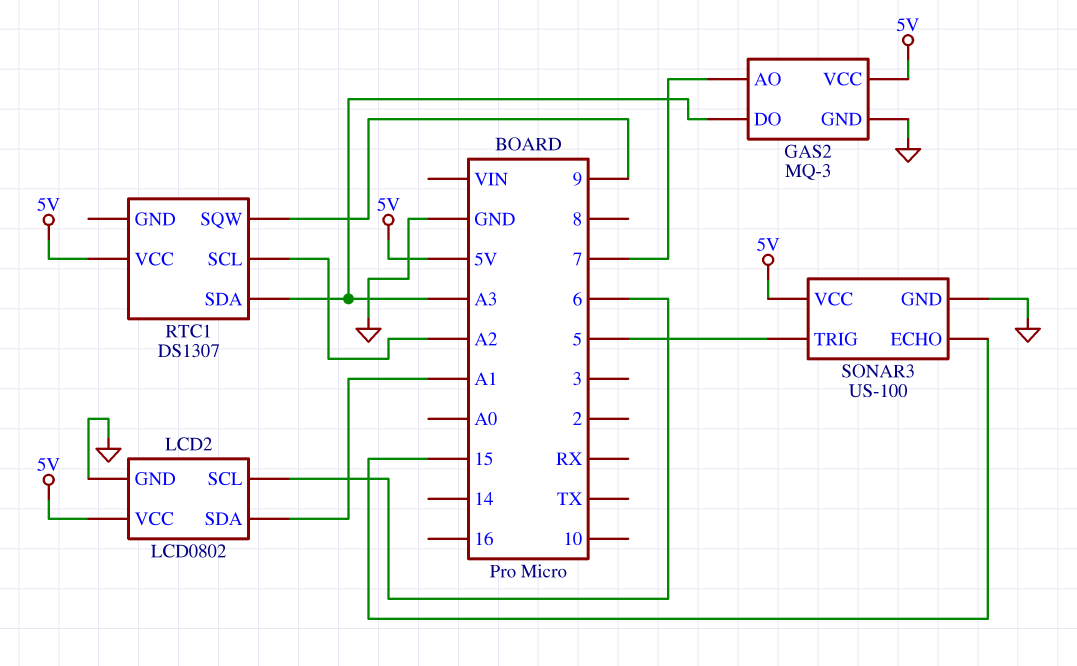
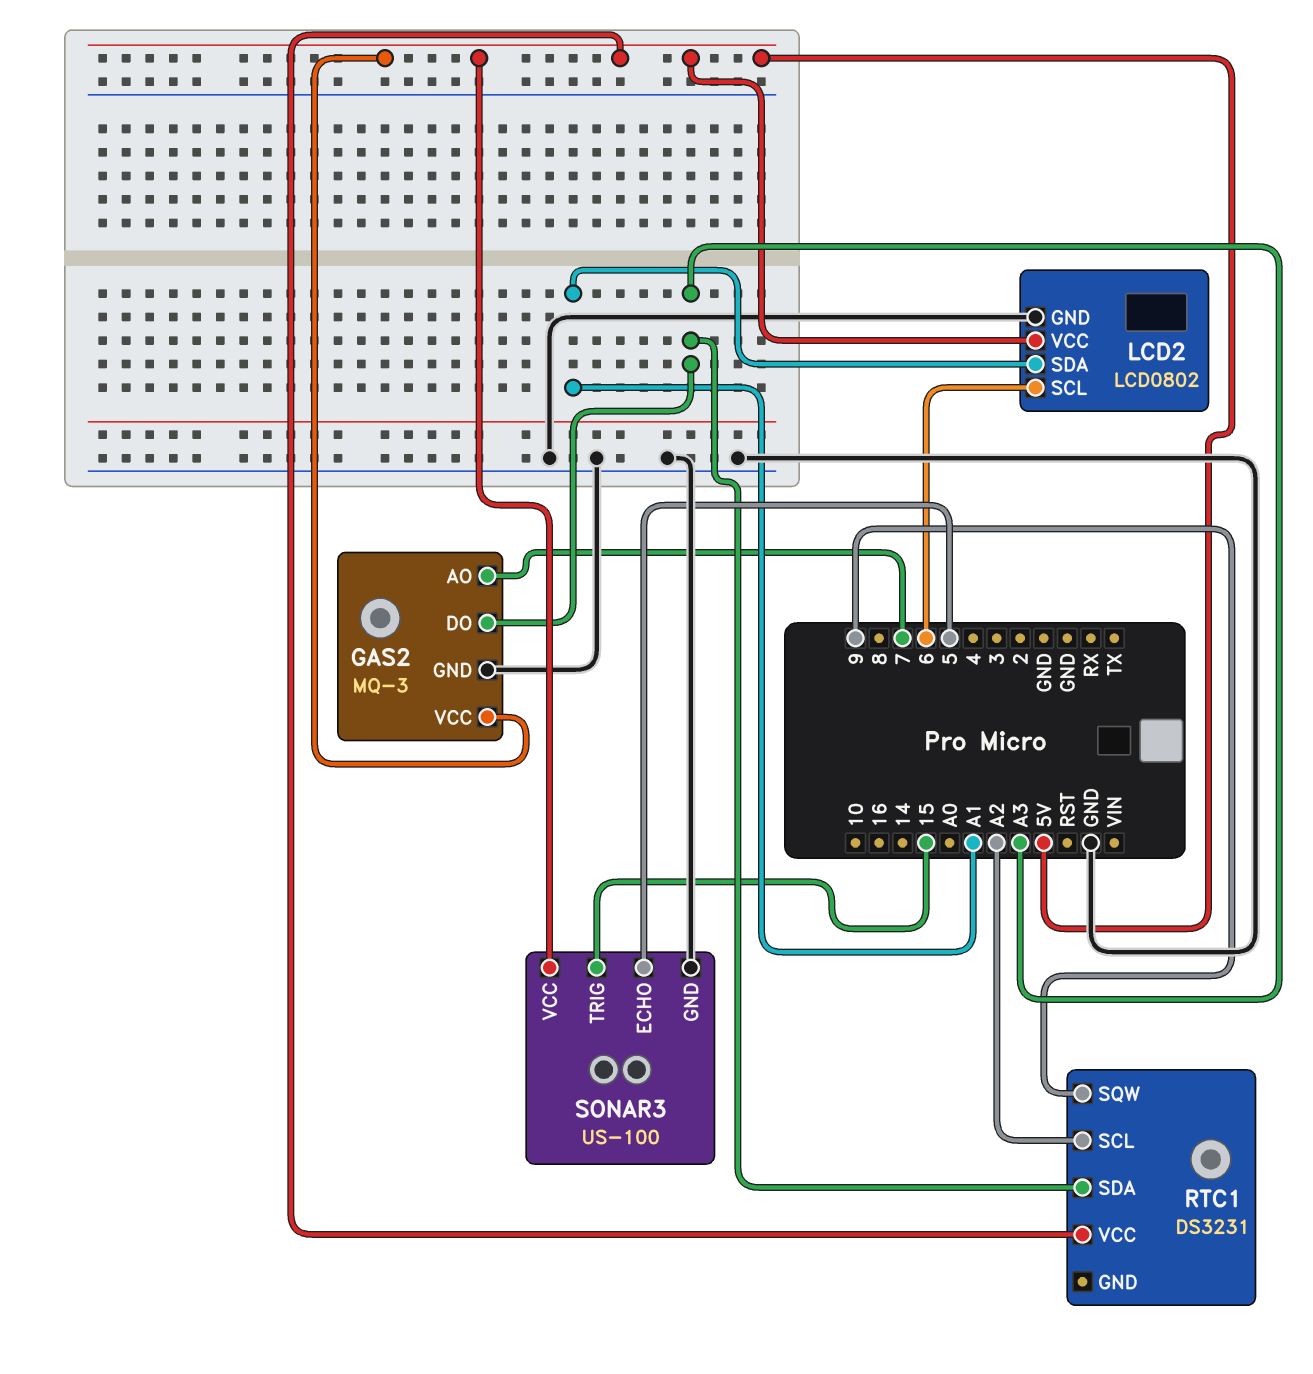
RTC1: DS1307 -> DS3231
SONAR3 pin ECHO: 15 -> 5
SONAR3 pin TRIG: 5 -> 15

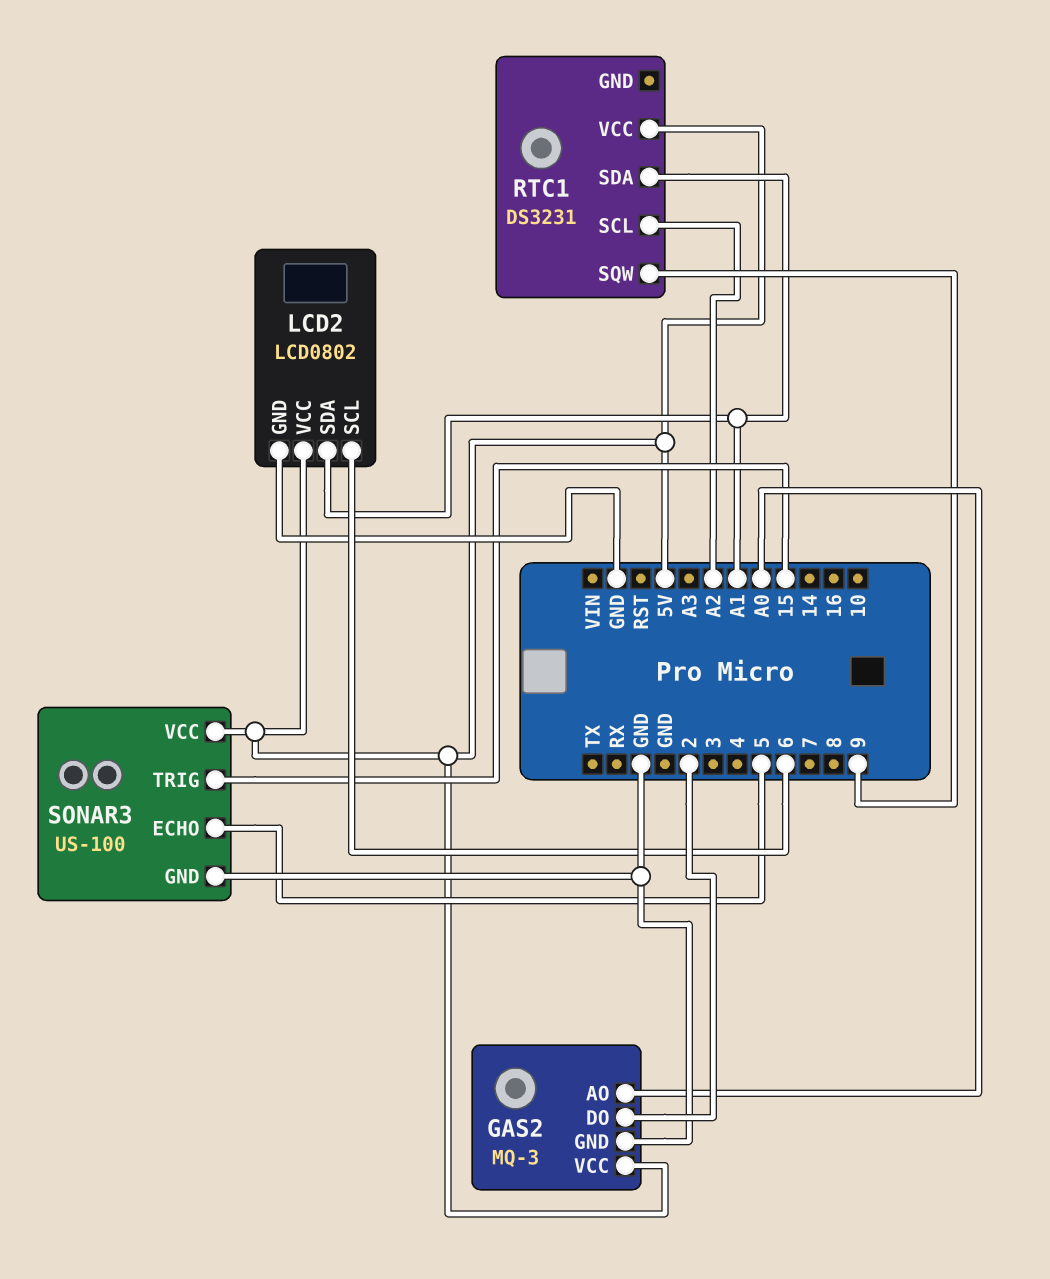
GAS2 pin AO: 7 -> A0
GAS2 pin DO: A3 -> 2
RTC1 pin SDA: A3 -> A1

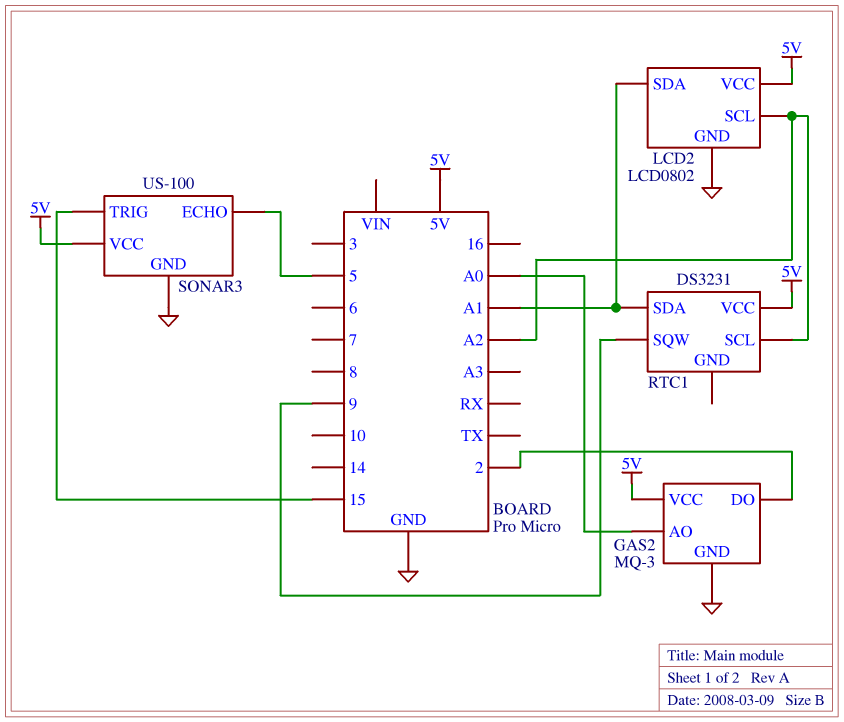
LCD2 pin SCL: 6 -> A2

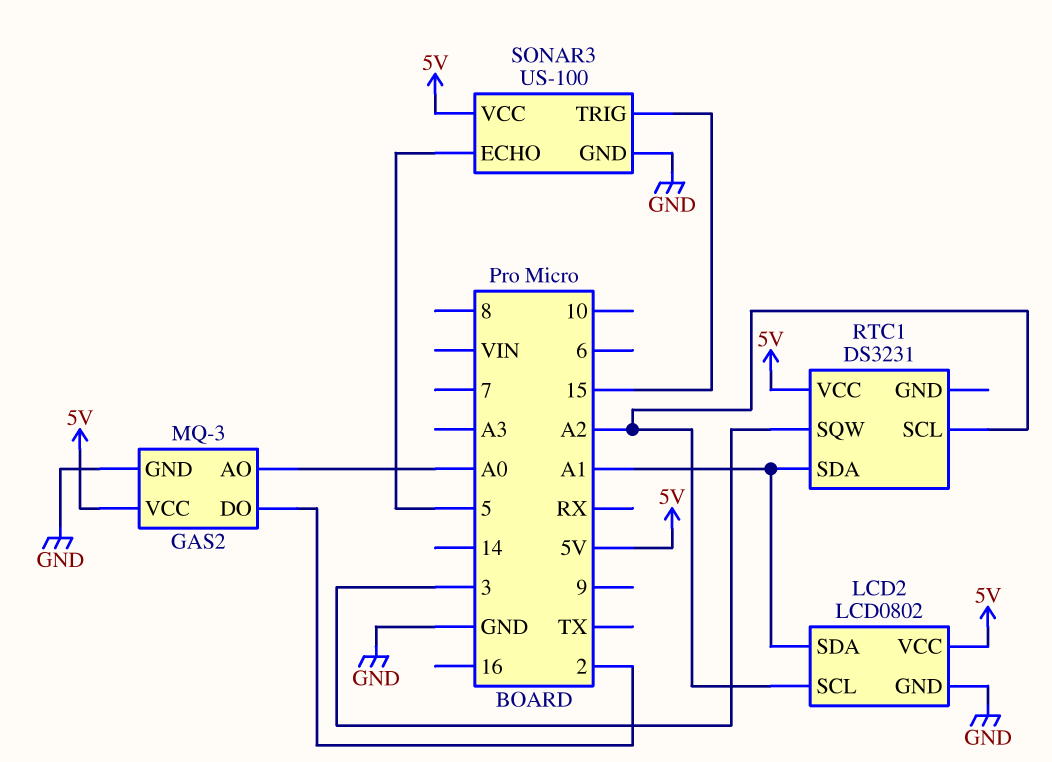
RTC1 pin SQW: 9 -> 3

